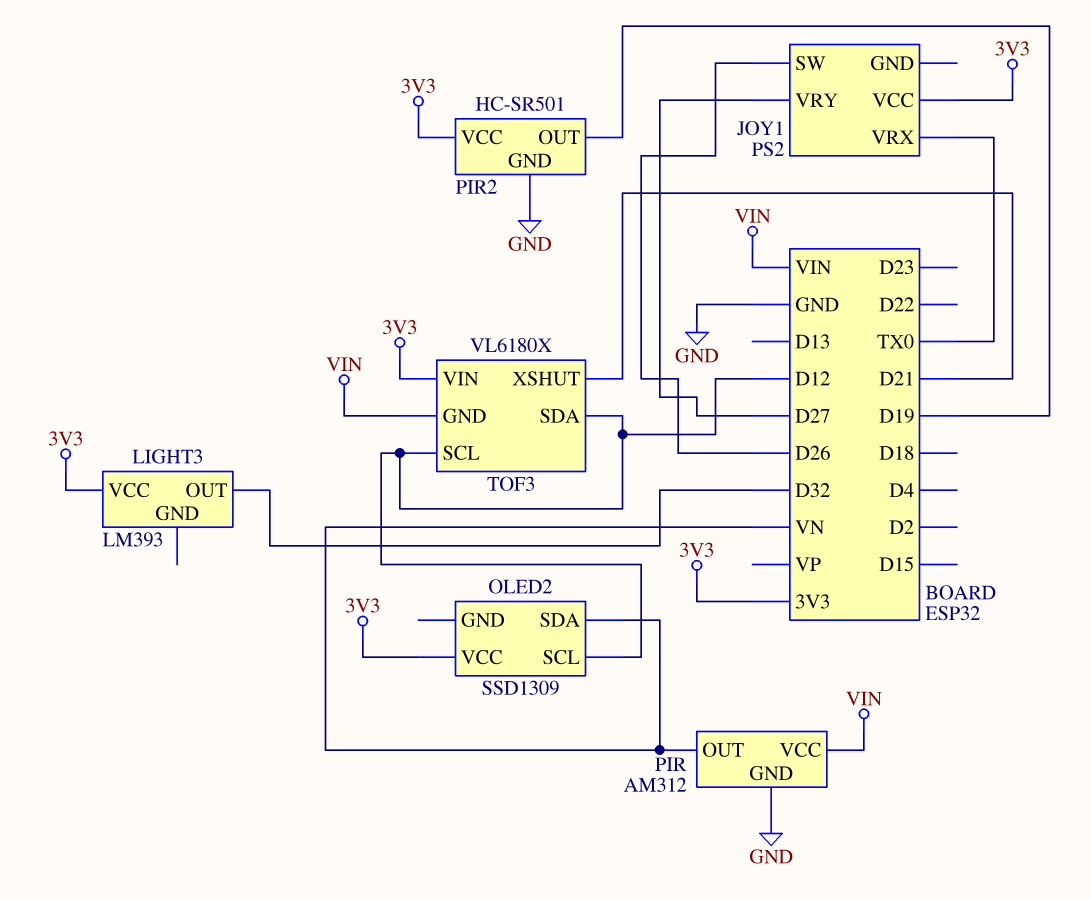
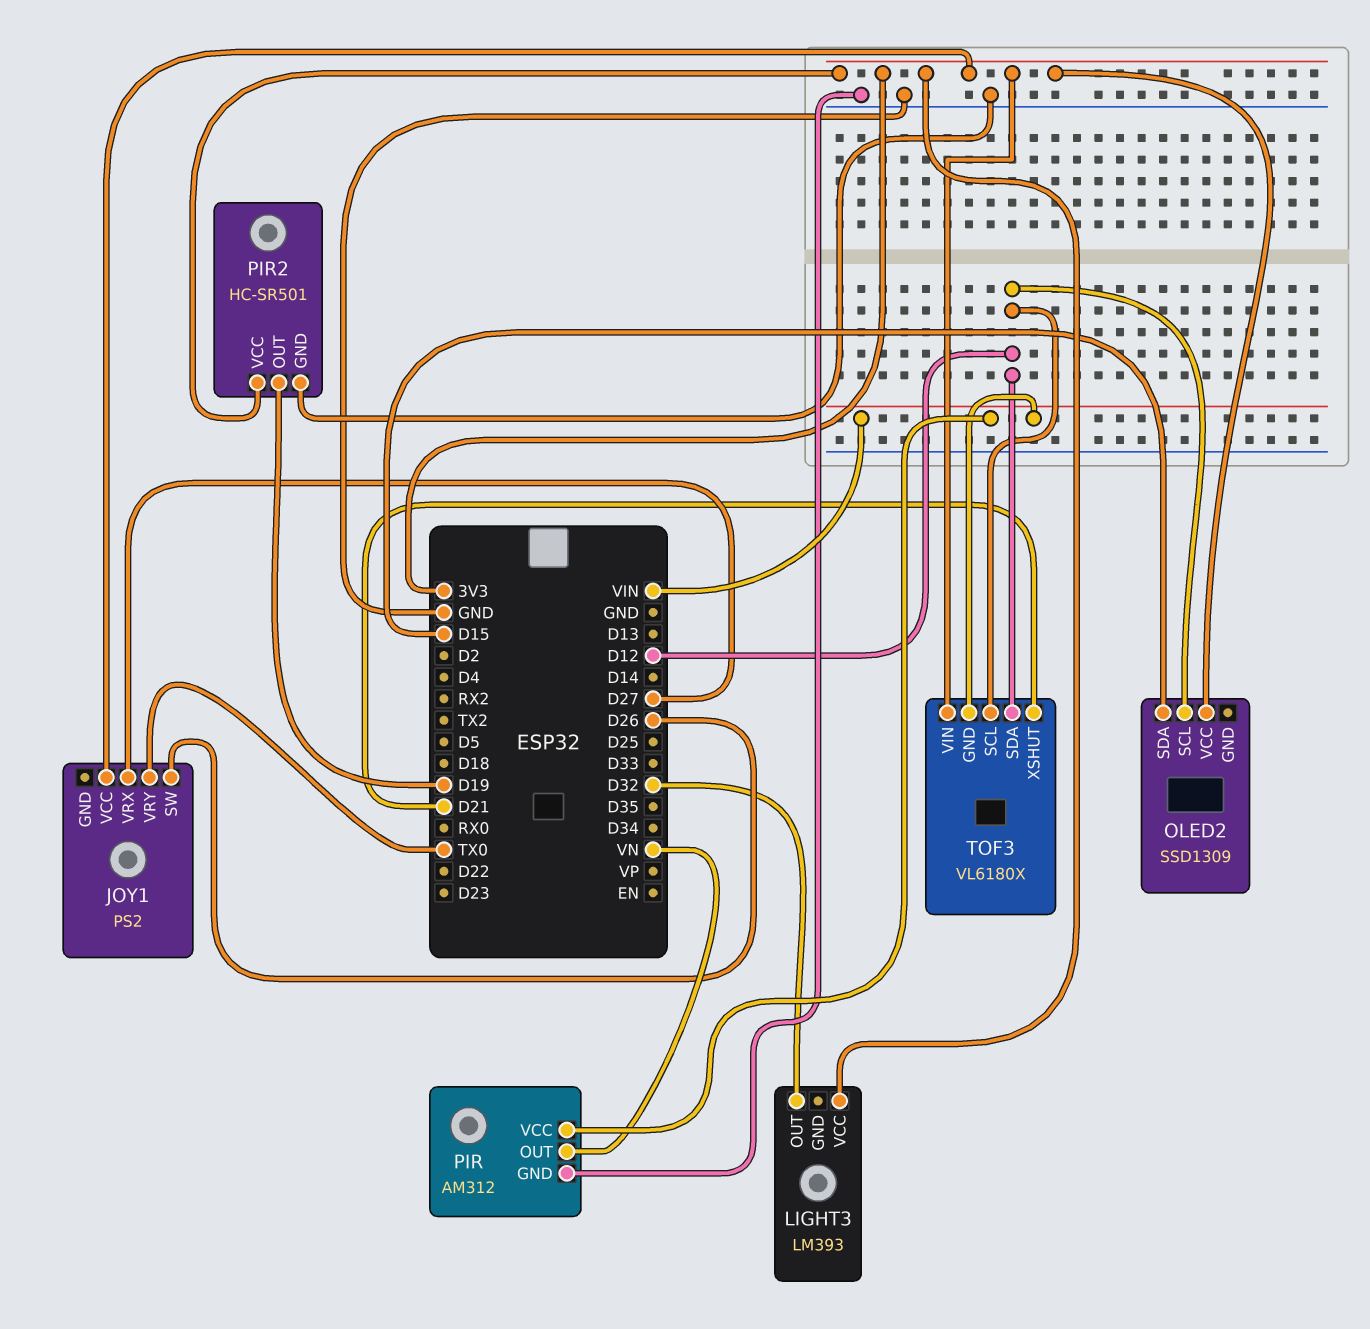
JOY1 pin VRX: TX0 -> D27
JOY1 pin VRY: D27 -> TX0
OLED2 pin SDA: VN -> D15

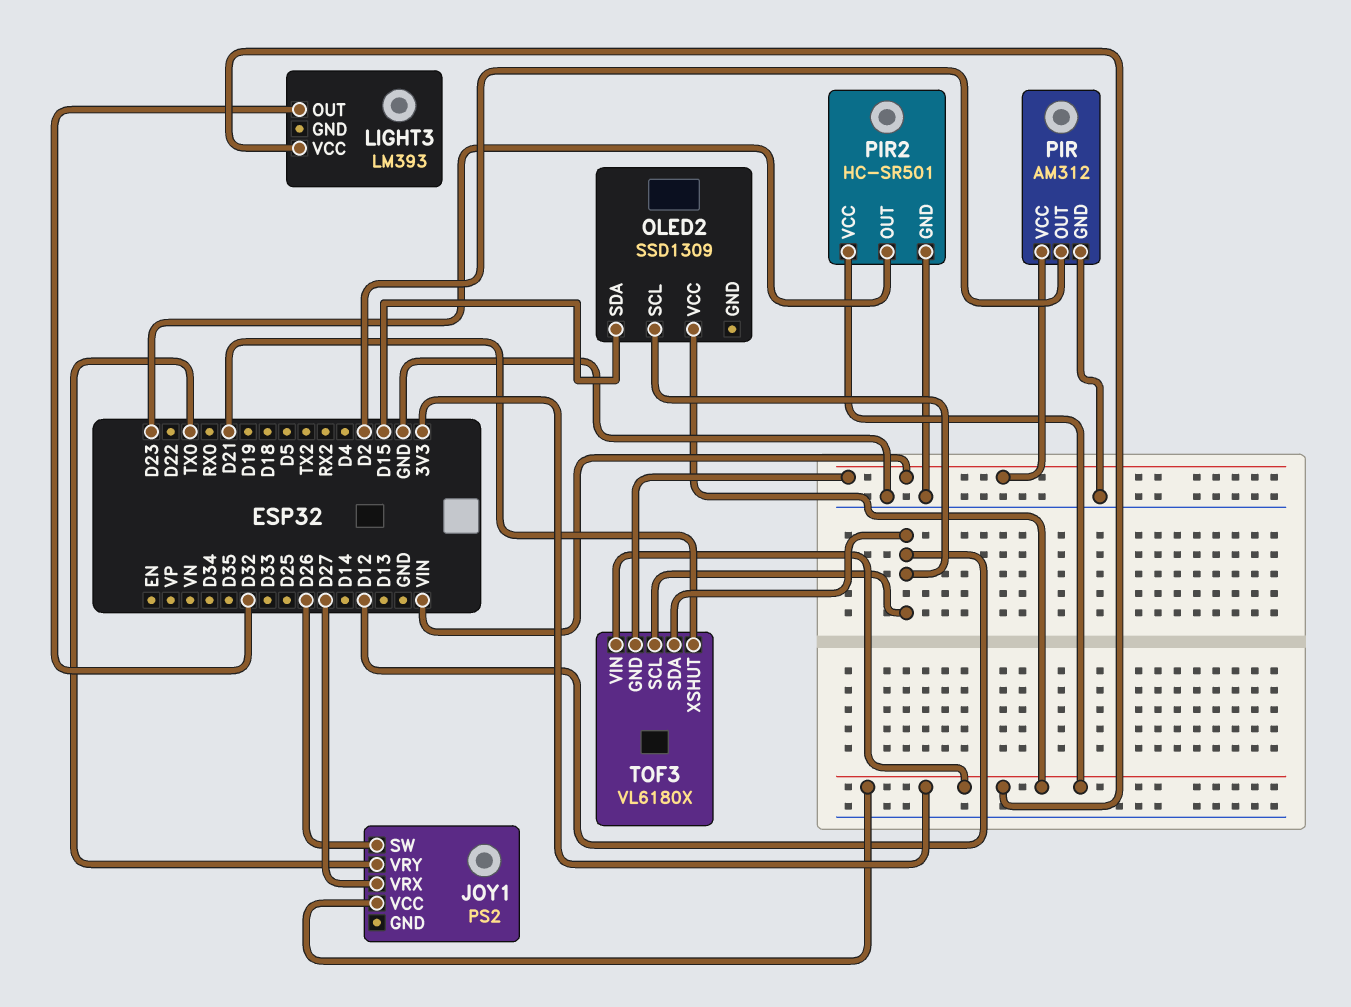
PIR pin OUT: VN -> D2
PIR2 pin OUT: D19 -> D23

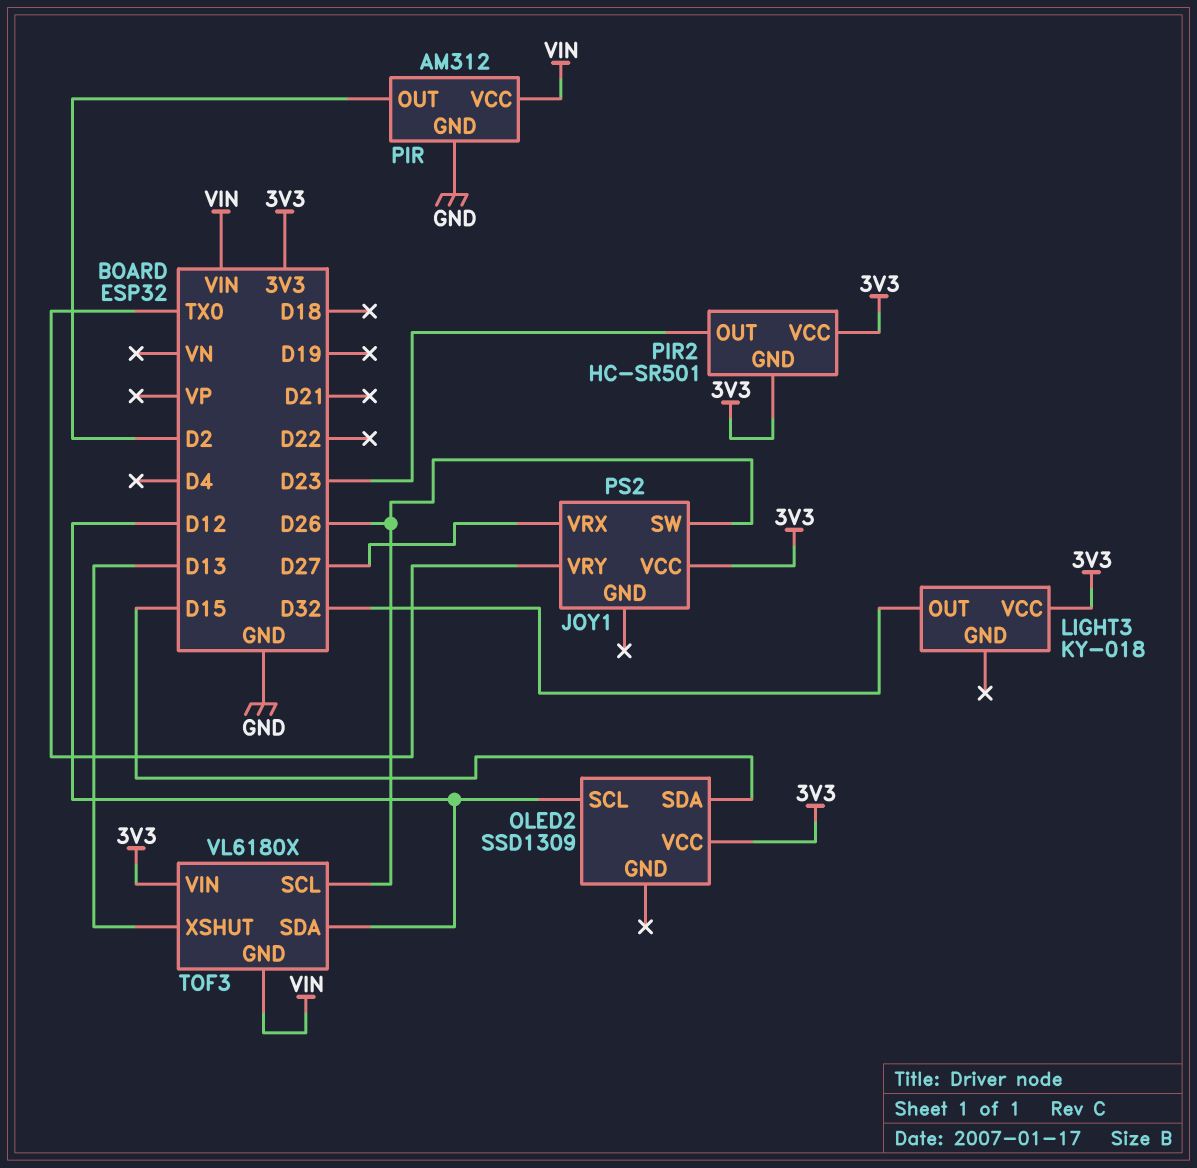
LIGHT3: LM393 -> KY-018
PIR2 pin GND: GND -> 3V3
TOF3 pin SCL: D12 -> D26
TOF3 pin XSHUT: D21 -> D13

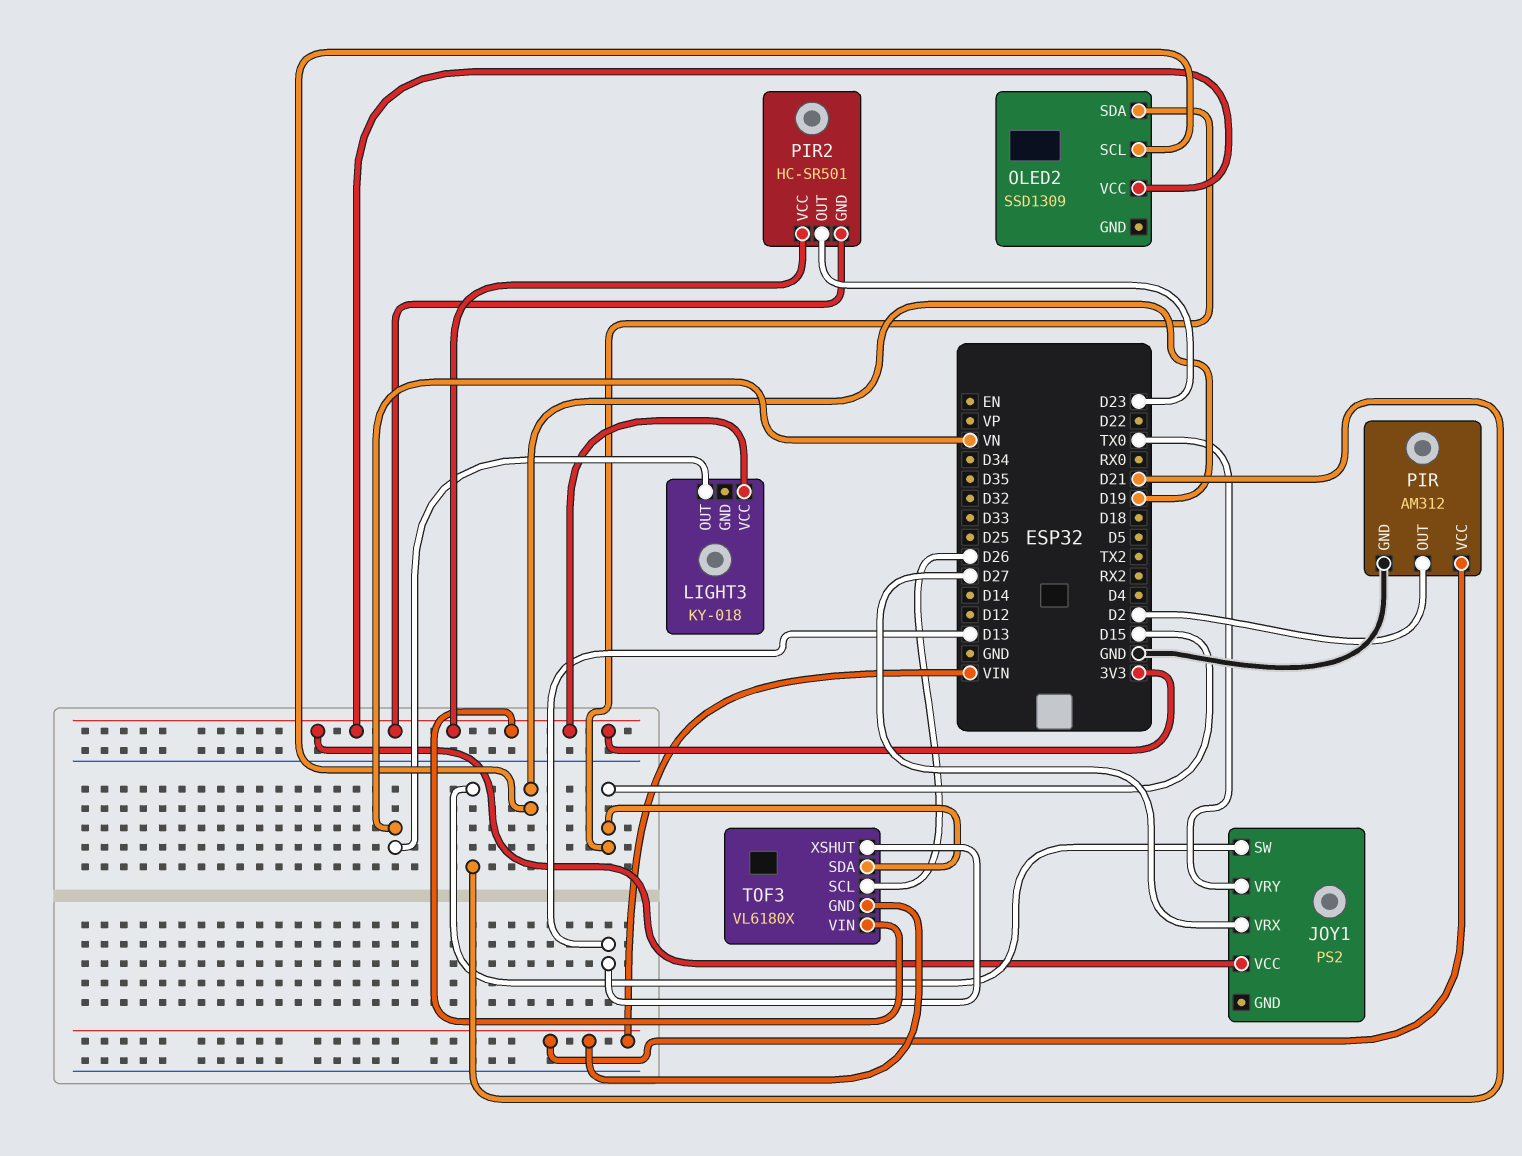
JOY1 pin SW: D26 -> D21
LIGHT3 pin OUT: D32 -> VN
OLED2 pin SCL: D12 -> D19
TOF3 pin SDA: D12 -> D15

